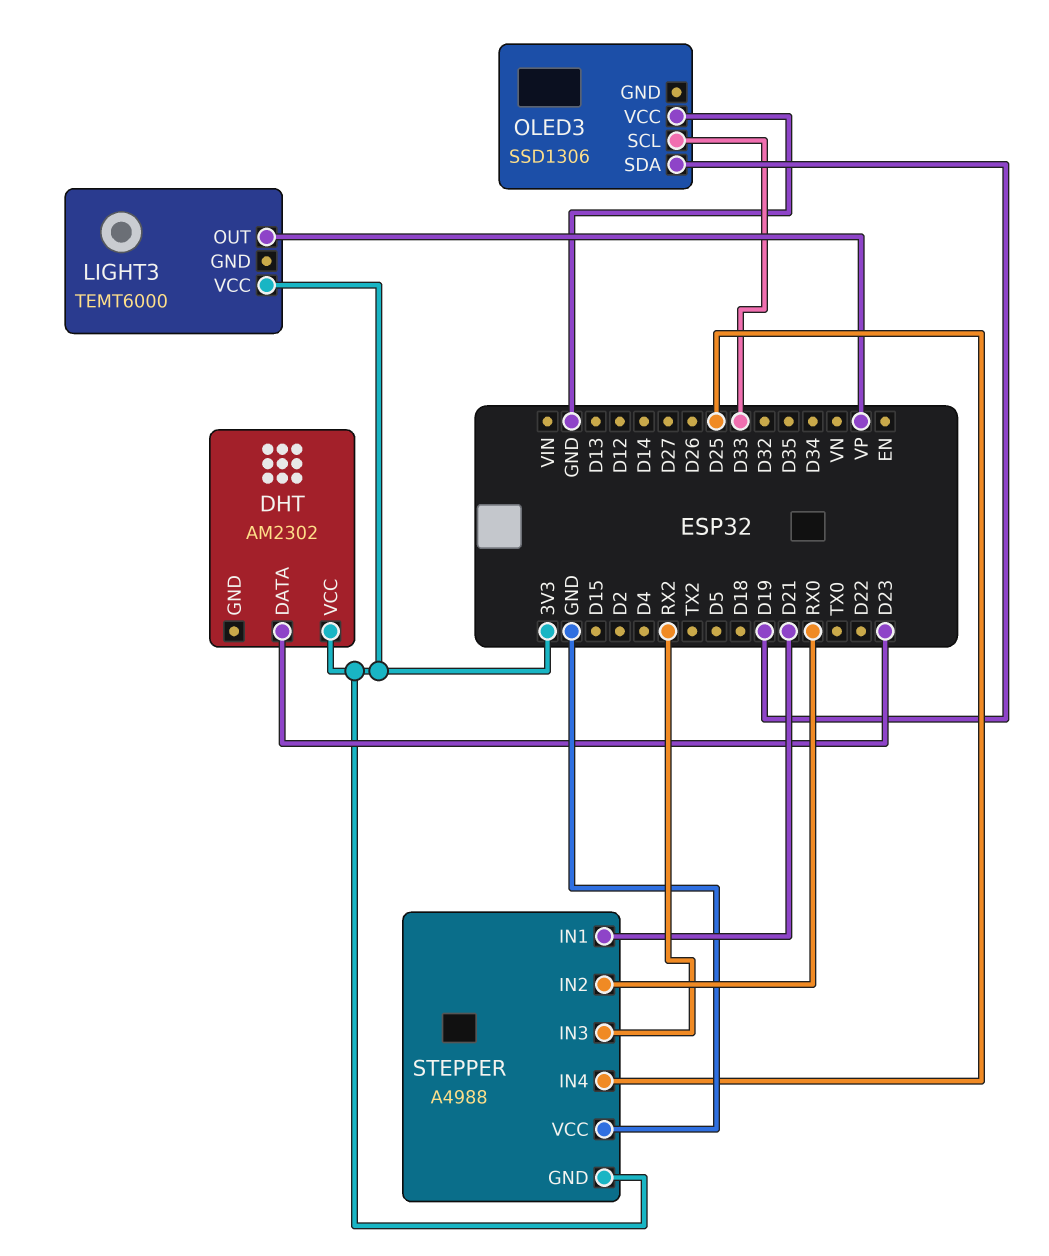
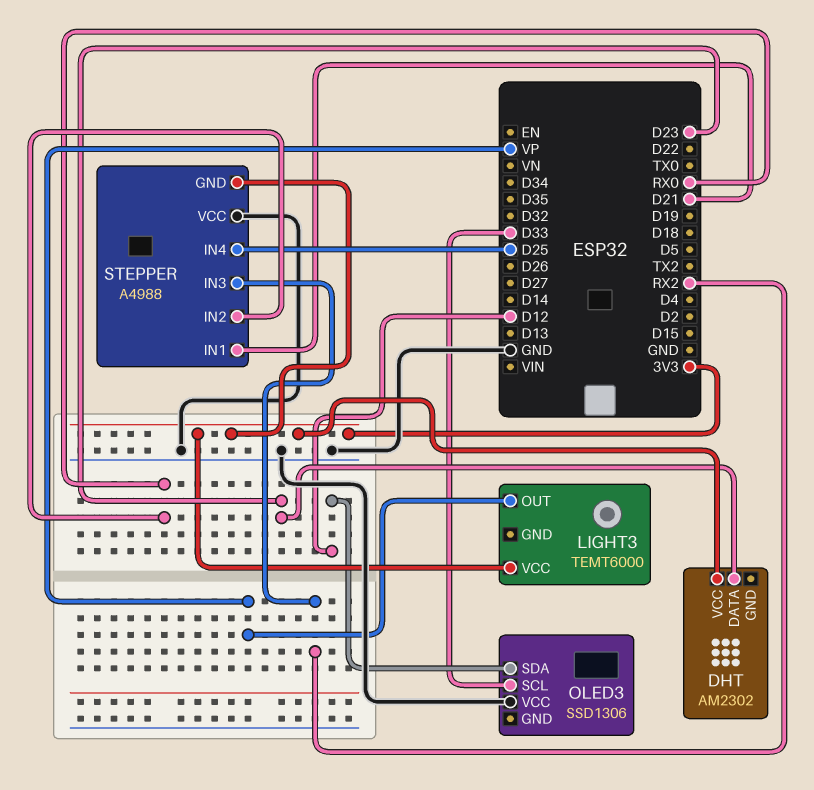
OLED3 pin SDA: D19 -> D12

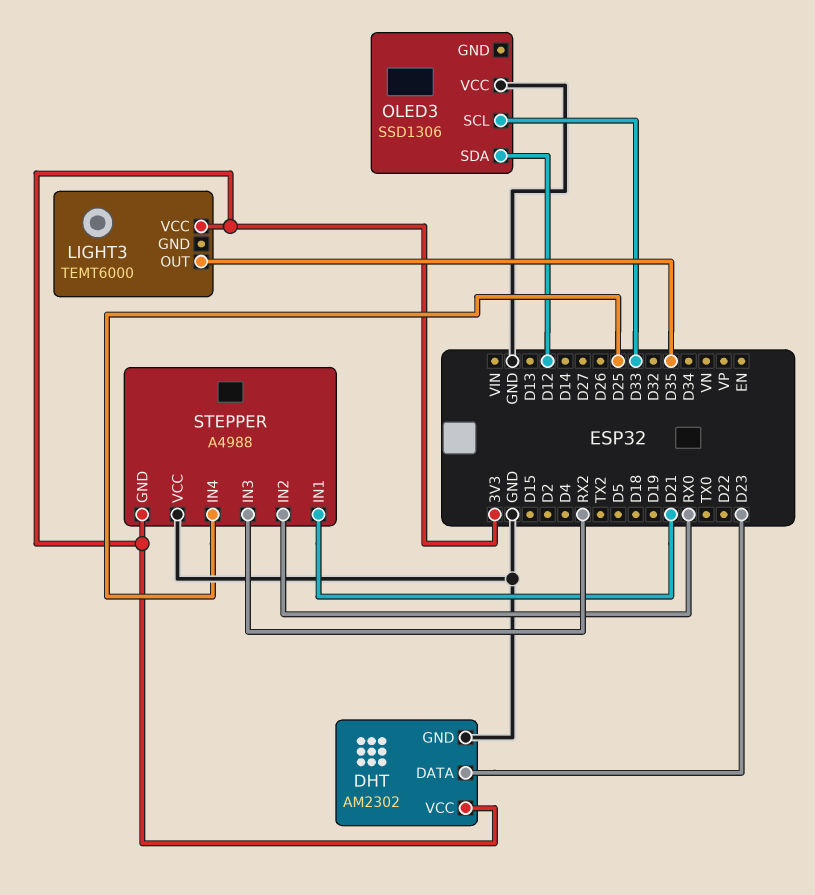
DHT pin GND: none -> GND
LIGHT3 pin OUT: VP -> D35

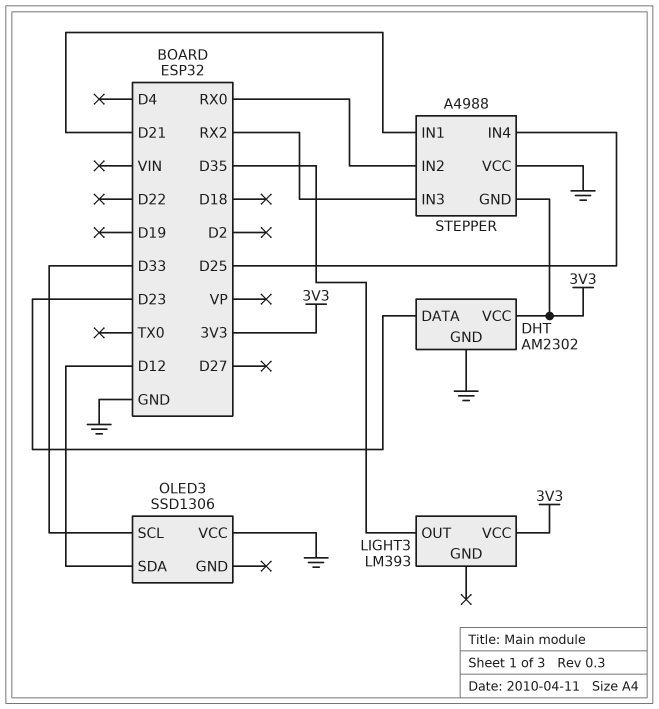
LIGHT3: TEMT6000 -> LM393

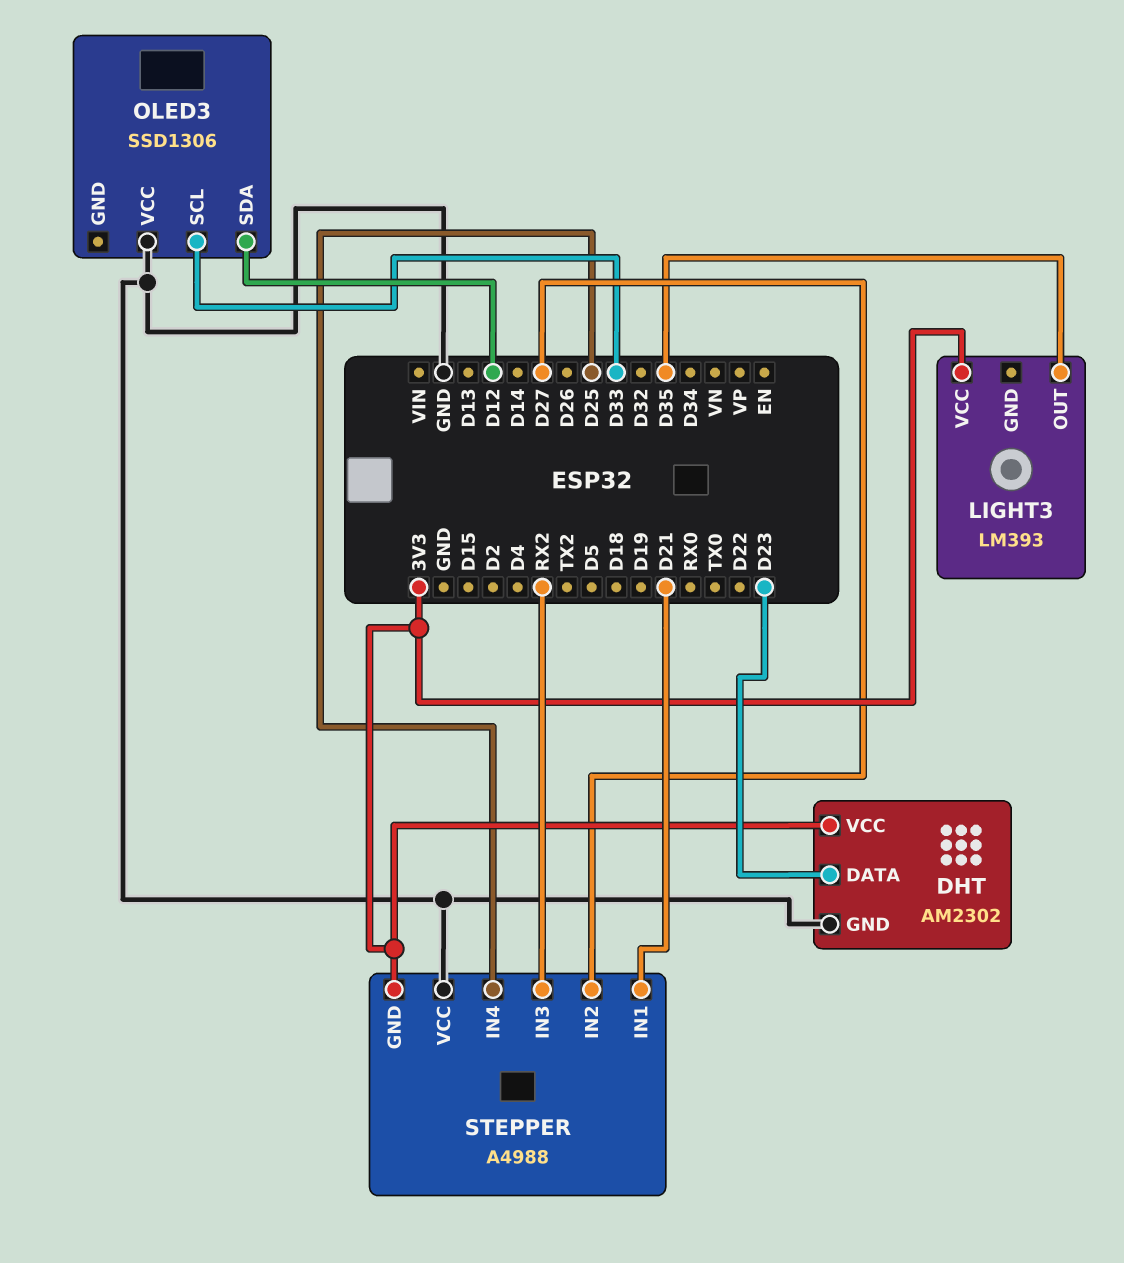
STEPPER pin IN2: RX0 -> D27

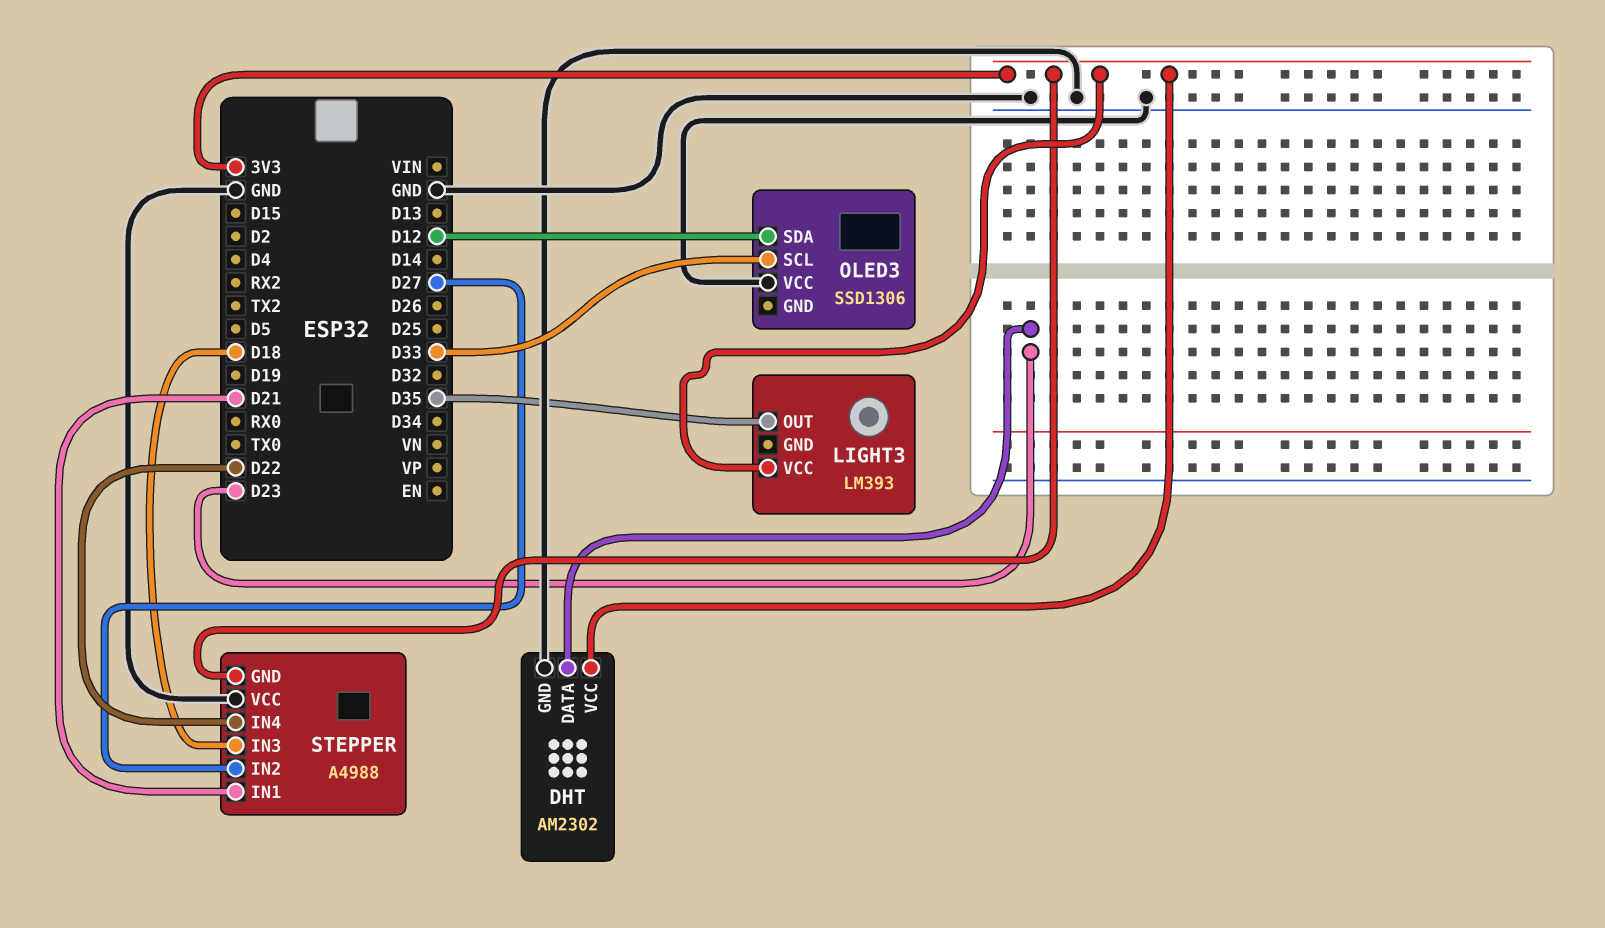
STEPPER pin IN3: RX2 -> D18
STEPPER pin IN4: D25 -> D22

